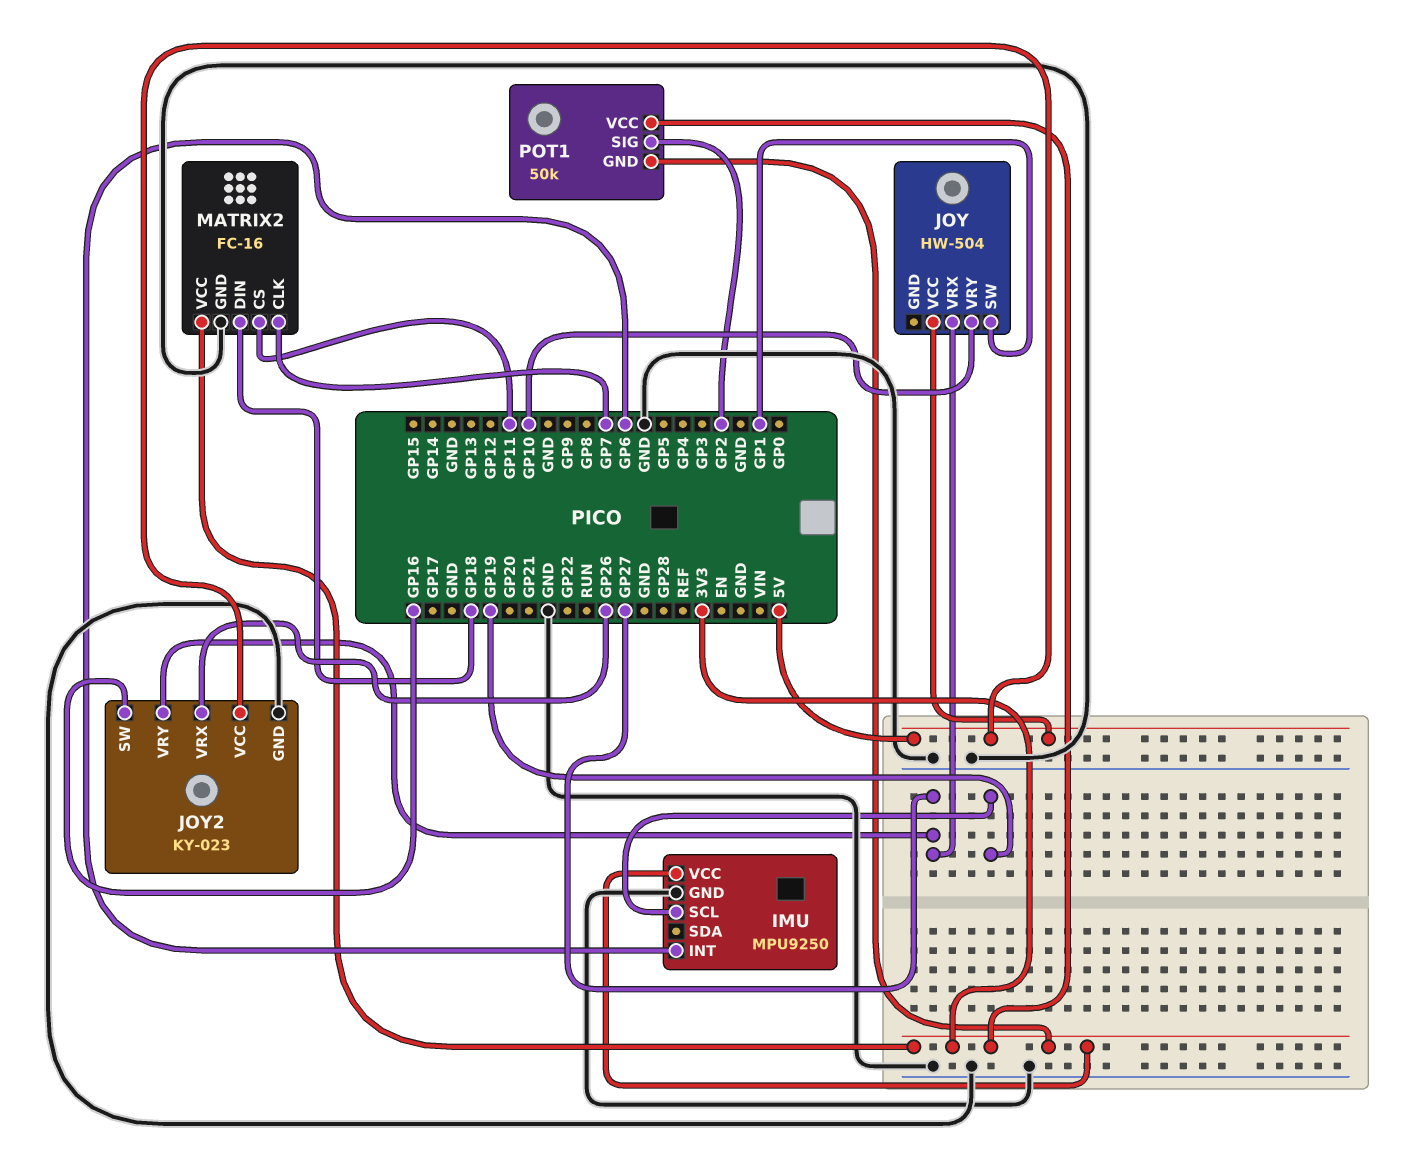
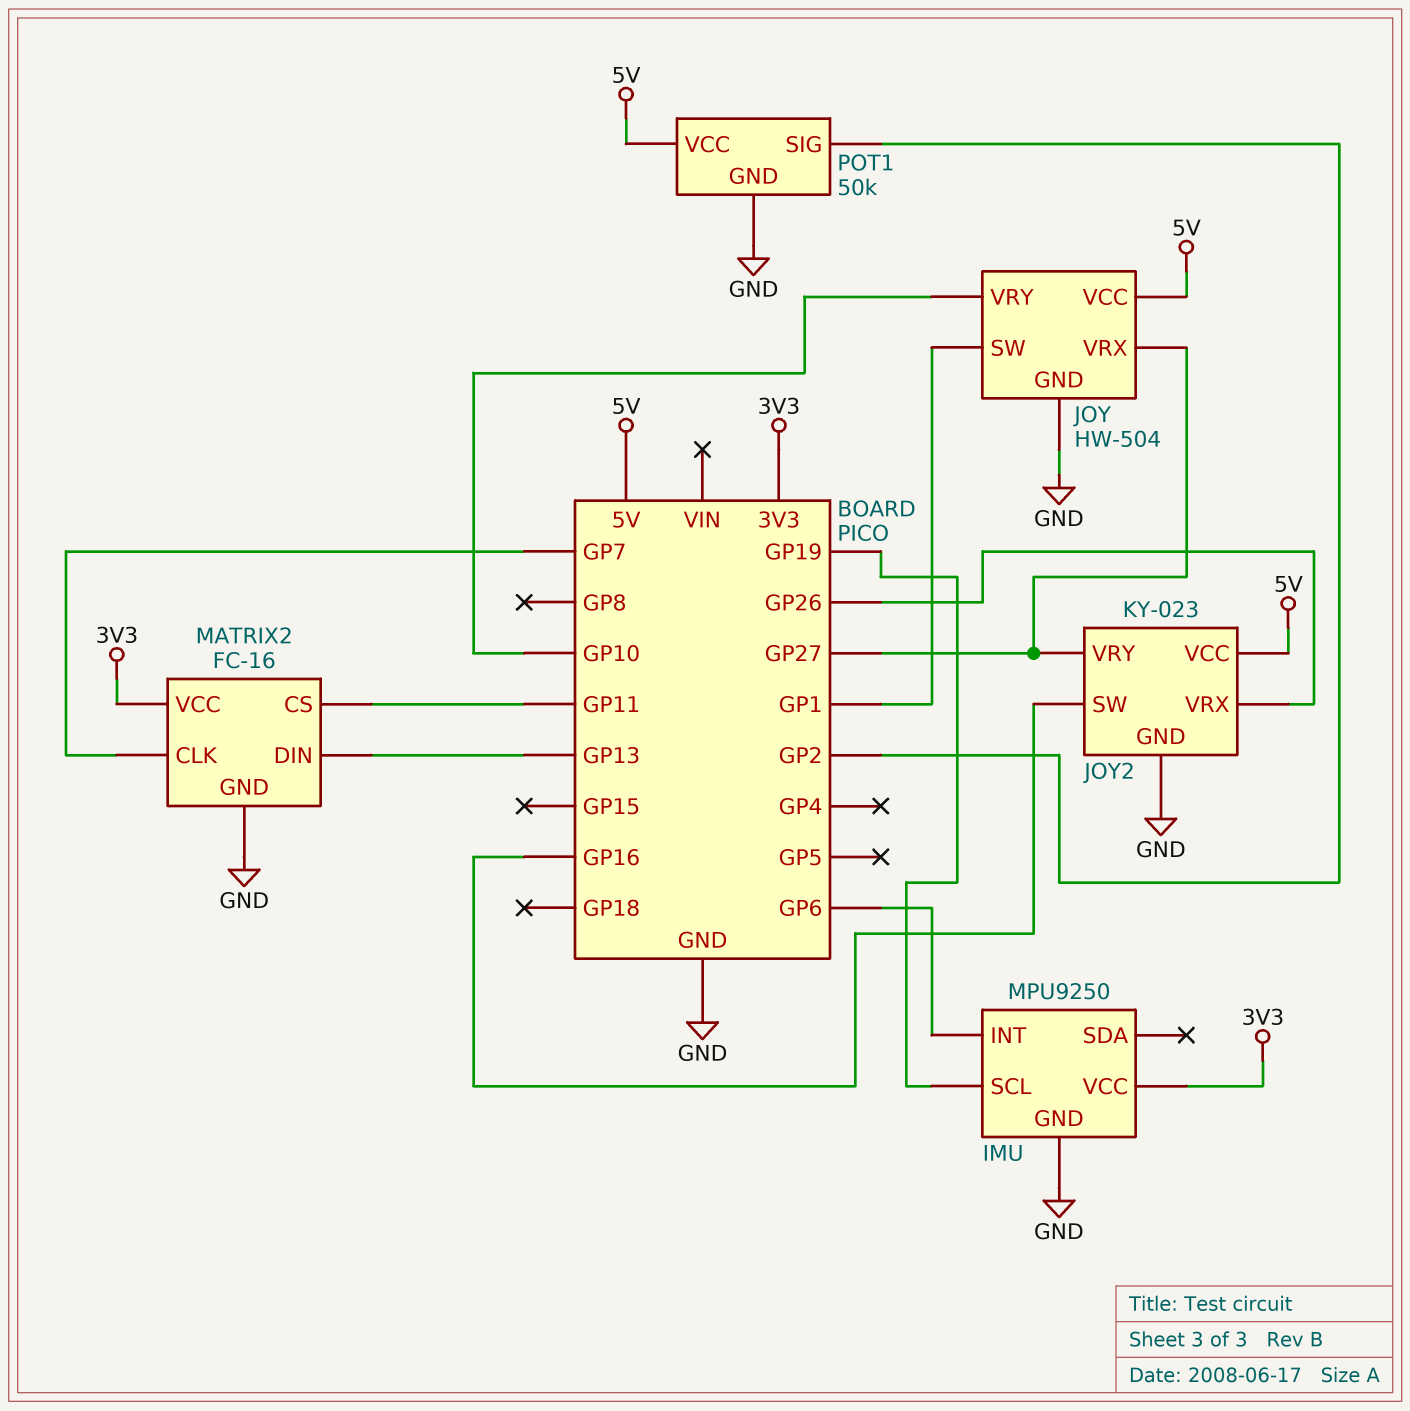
JOY pin GND: none -> GND
MATRIX2 pin DIN: GP18 -> GP13
POT1 pin GND: 3V3 -> GND
POT1 pin VCC: 3V3 -> 5V

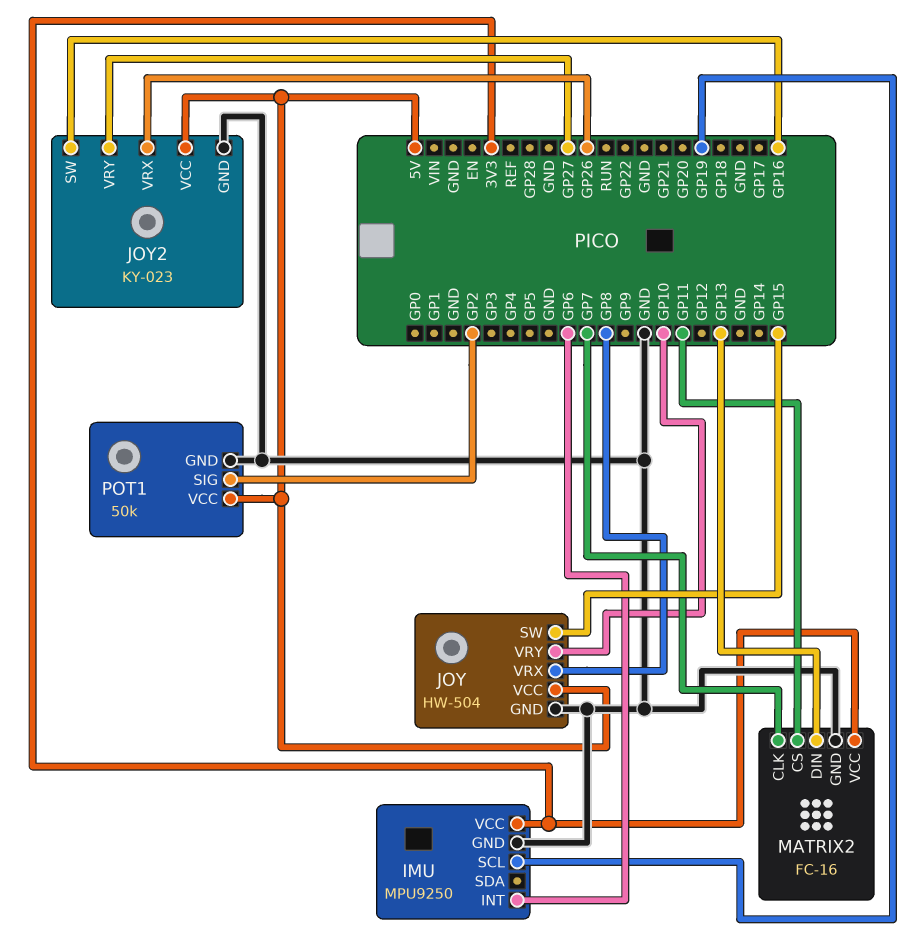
JOY pin SW: GP1 -> GP15
JOY pin VRX: GP27 -> GP8

